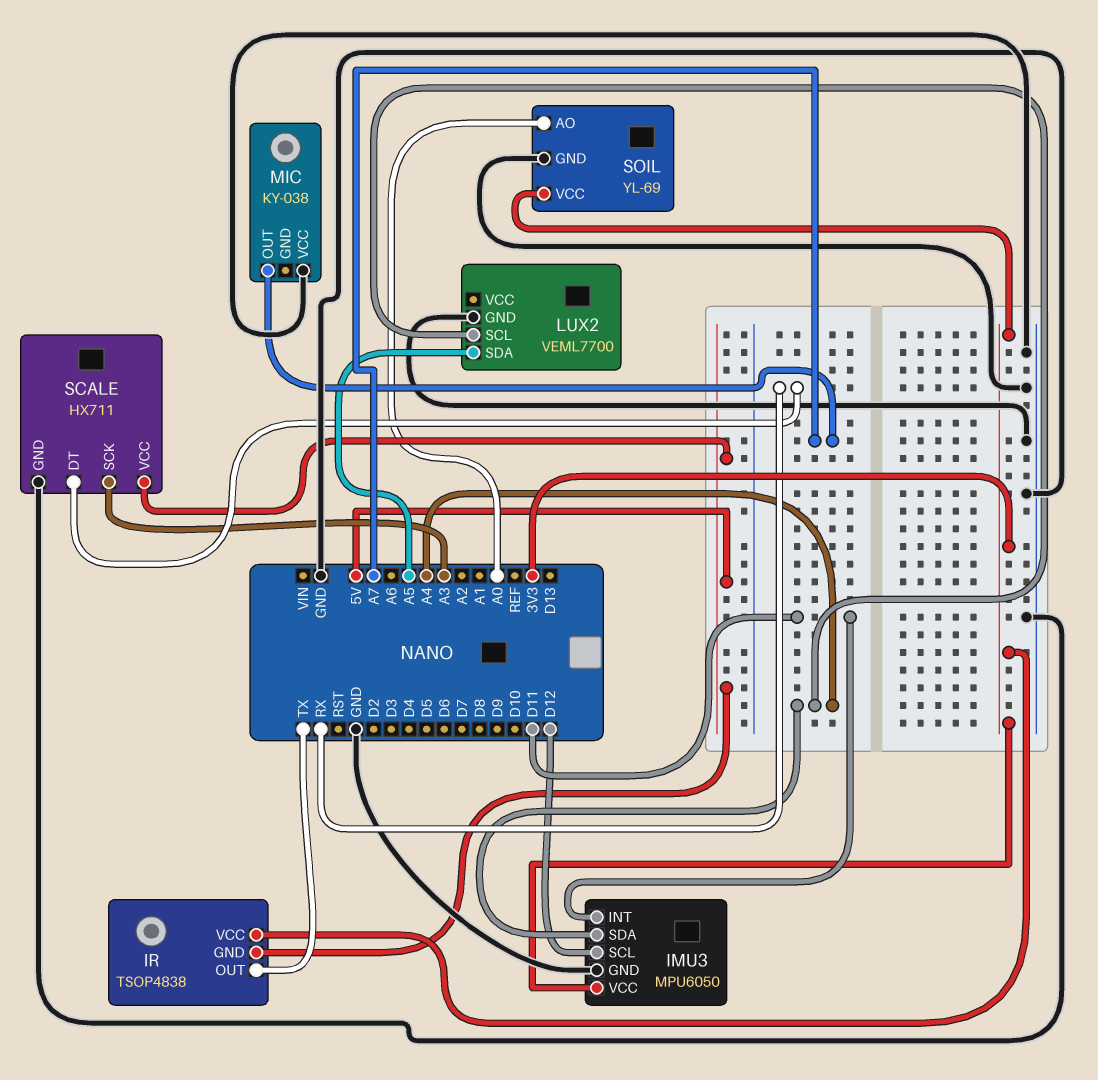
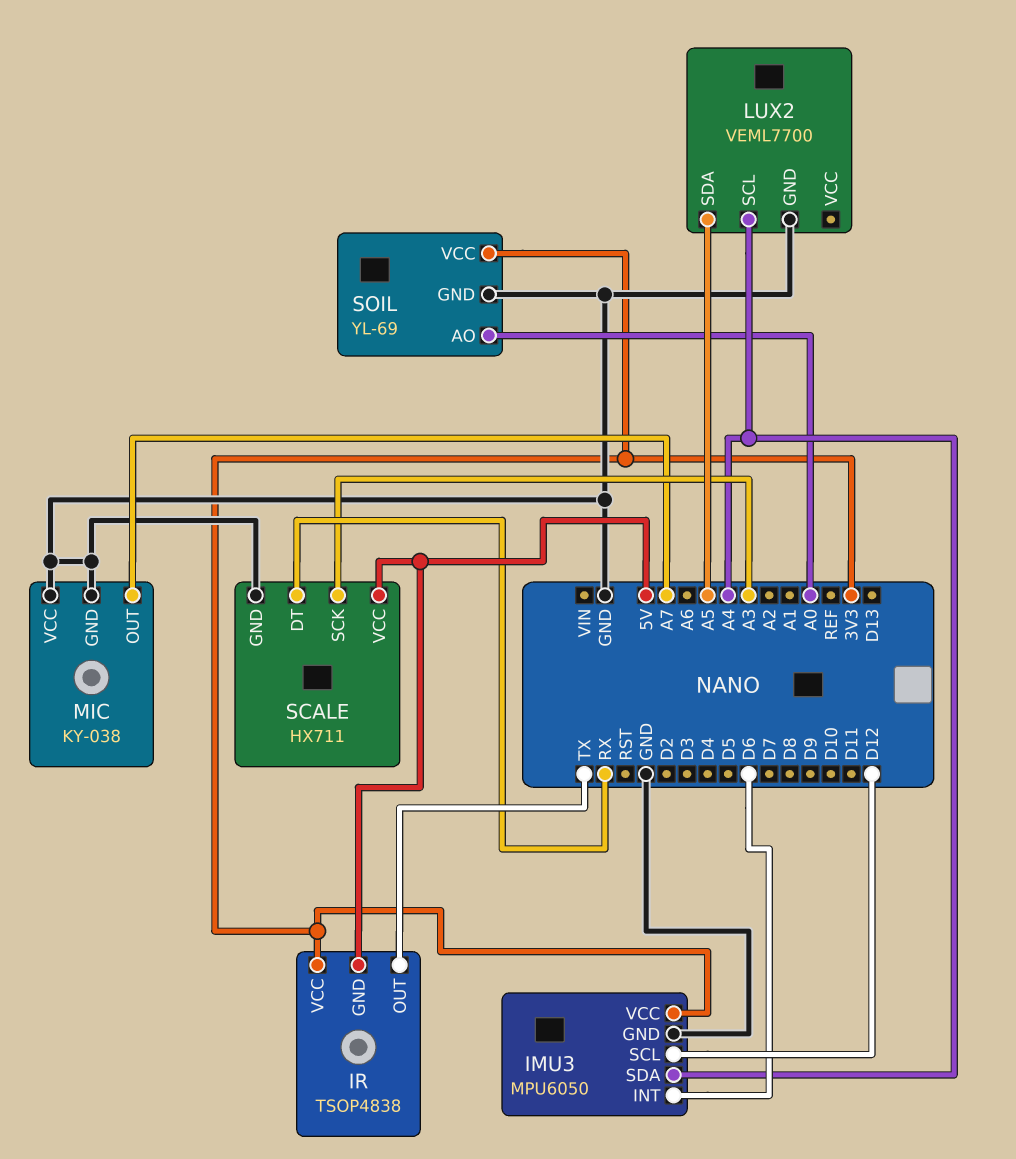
IMU3 pin INT: D11 -> D6
MIC pin GND: none -> GND

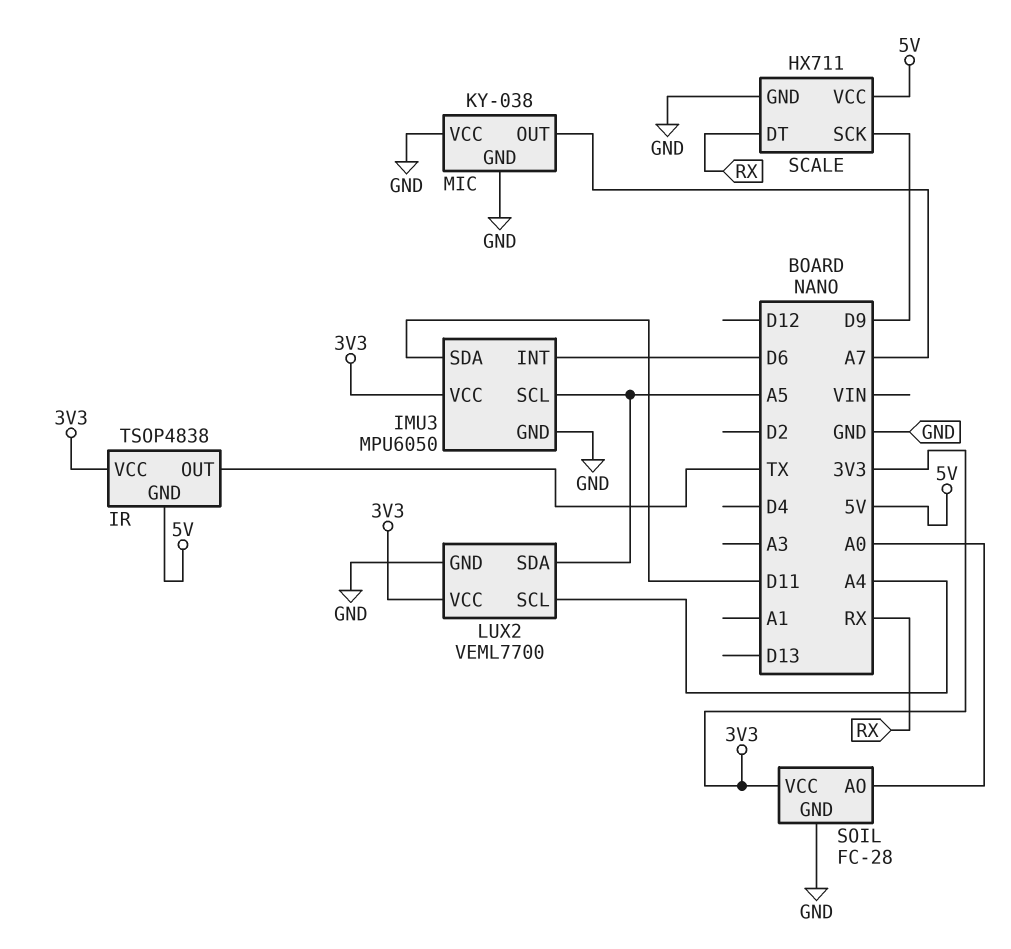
IMU3 pin SCL: D12 -> A5
IMU3 pin SDA: A4 -> D11
LUX2 pin VCC: none -> 3V3
SCALE pin SCK: A3 -> D9
SOIL: YL-69 -> FC-28

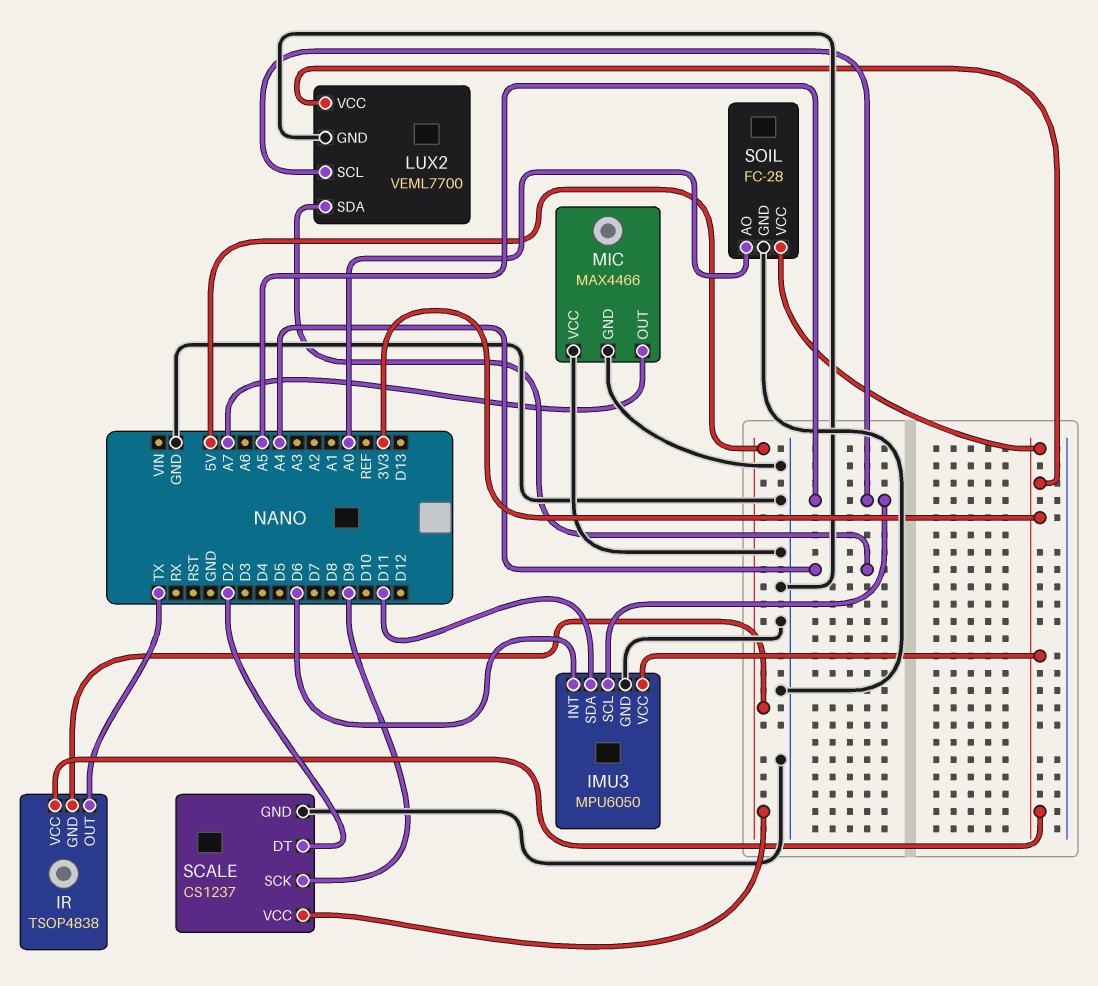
LUX2 pin SCL: A4 -> A5
LUX2 pin SDA: A5 -> A4
MIC: KY-038 -> MAX4466
SCALE: HX711 -> CS1237
SCALE pin DT: RX -> D2

